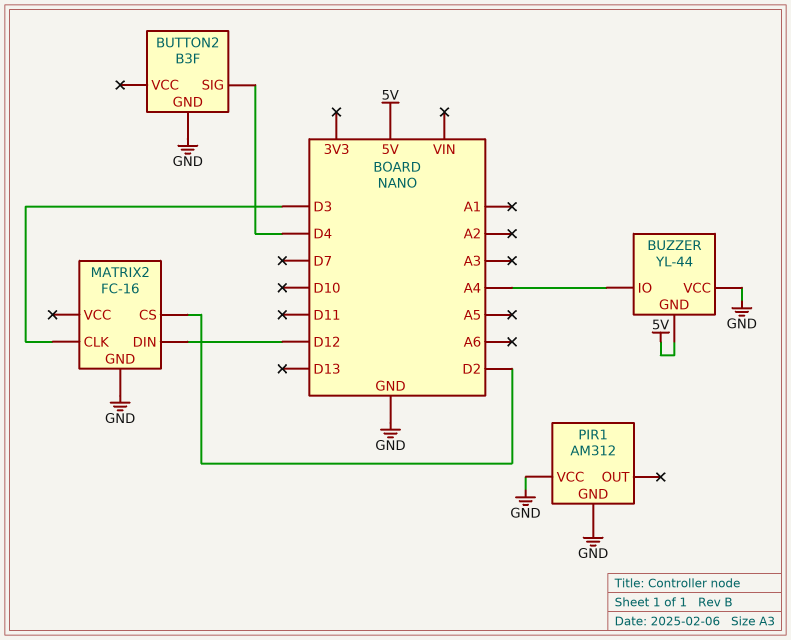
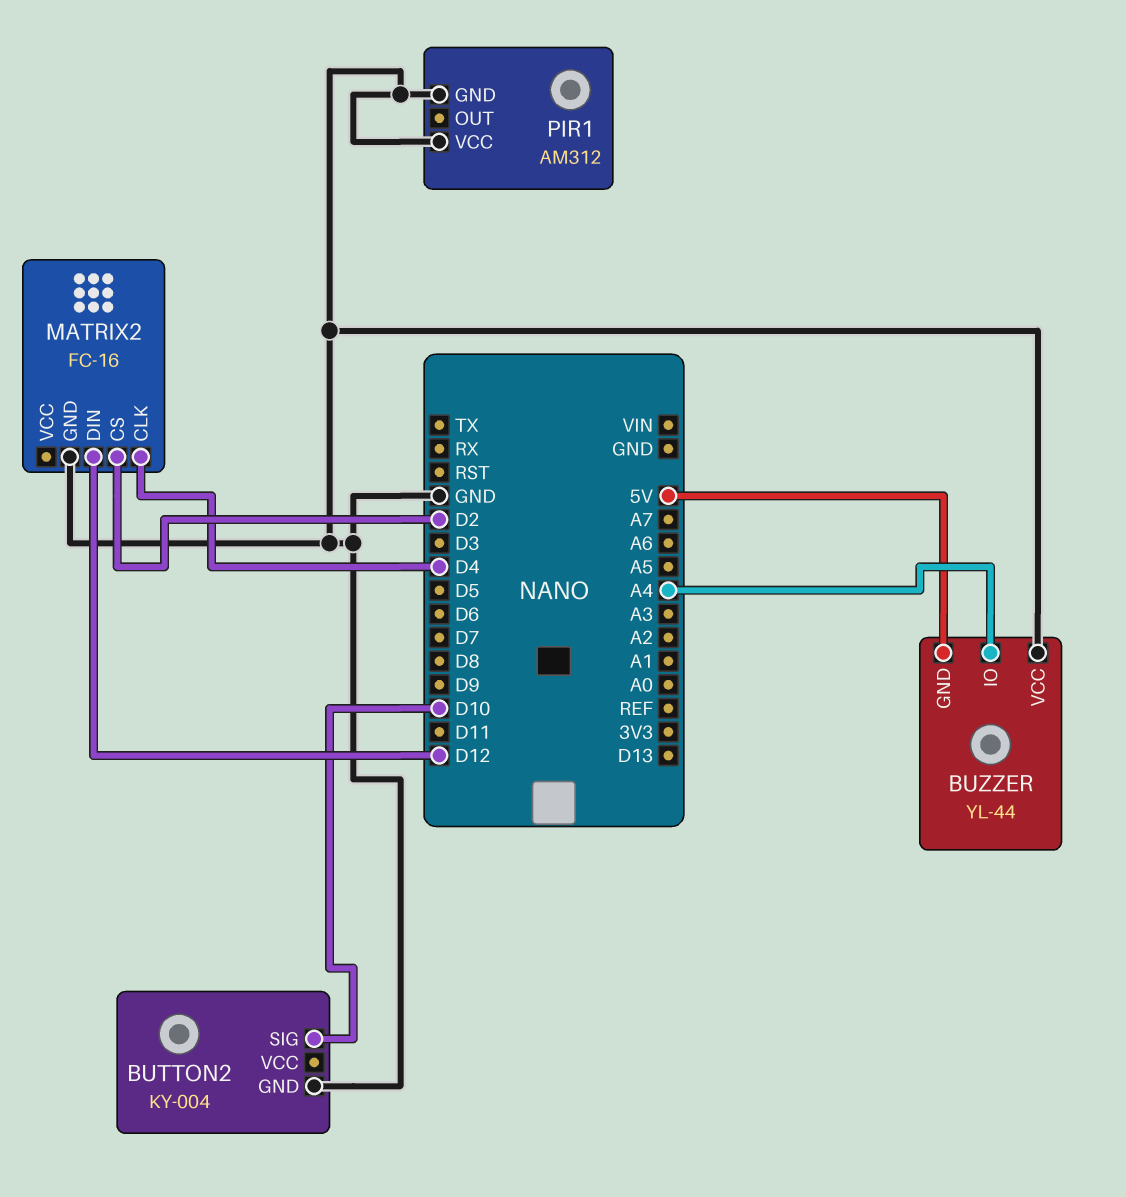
BUTTON2: B3F -> KY-004
BUTTON2 pin SIG: D4 -> D10
MATRIX2 pin CLK: D3 -> D4

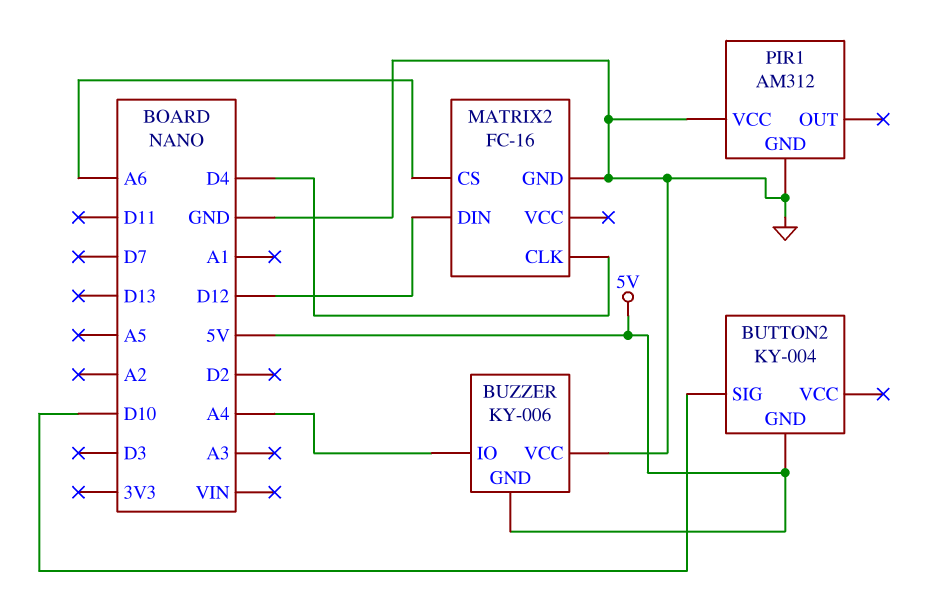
BUTTON2 pin GND: GND -> 5V
BUZZER: YL-44 -> KY-006
MATRIX2 pin CS: D2 -> A6

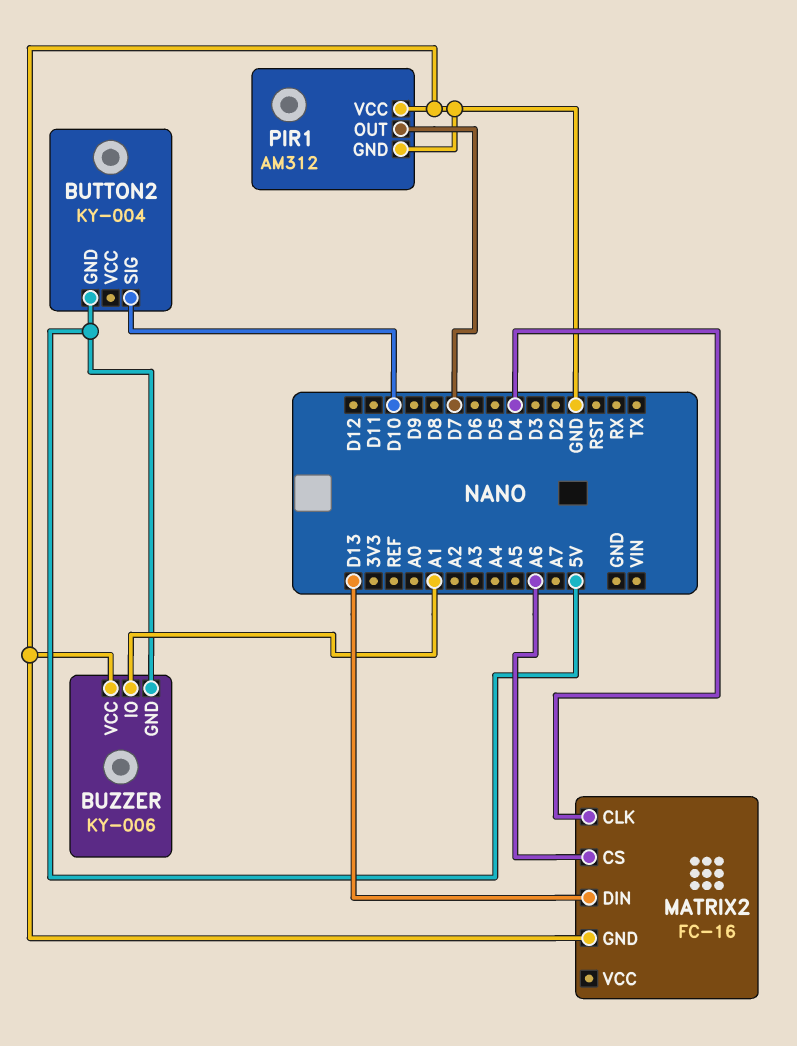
BUZZER pin IO: A4 -> A1
MATRIX2 pin DIN: D12 -> D13
PIR1 pin OUT: none -> D7

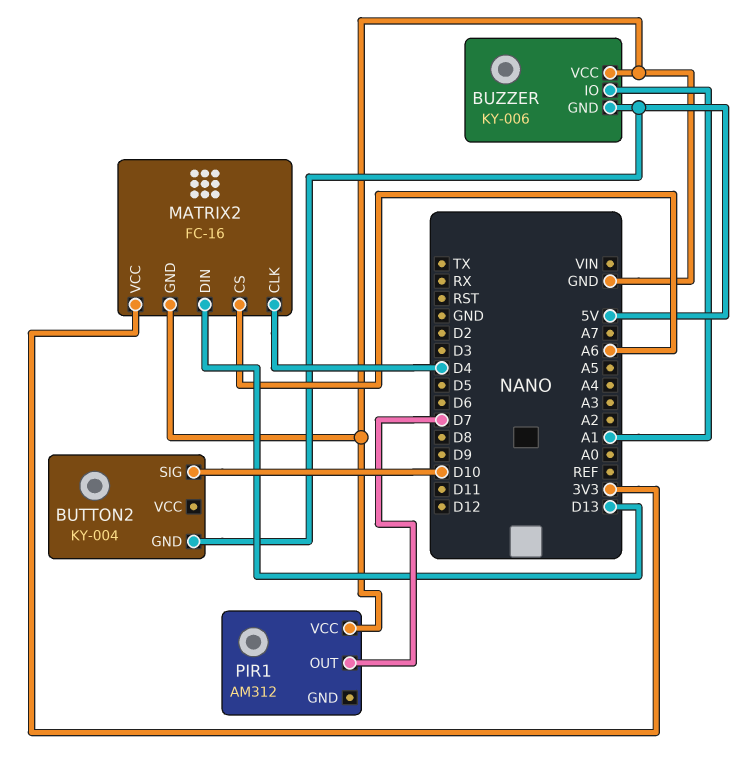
MATRIX2 pin VCC: none -> 3V3
PIR1 pin GND: GND -> none

